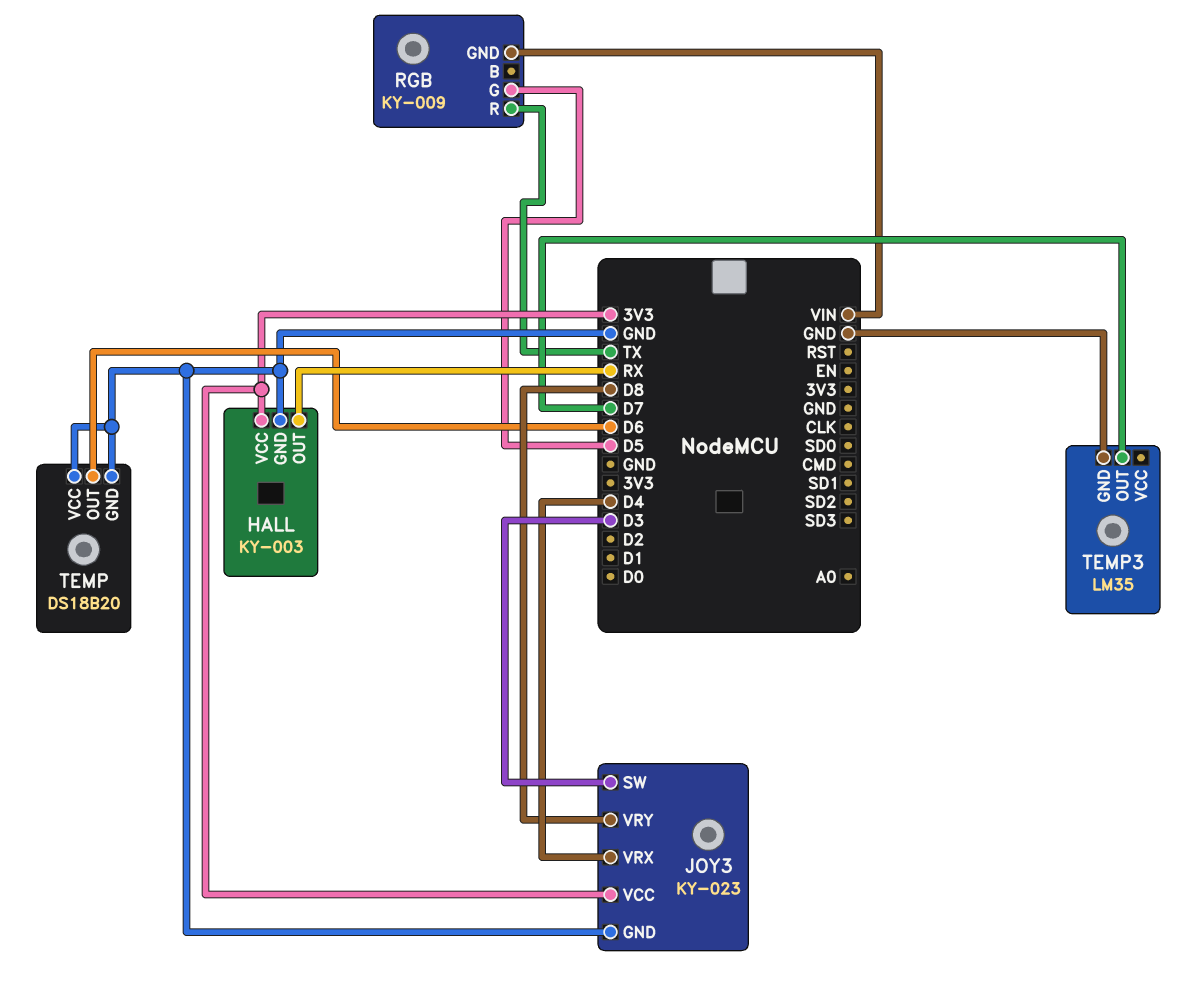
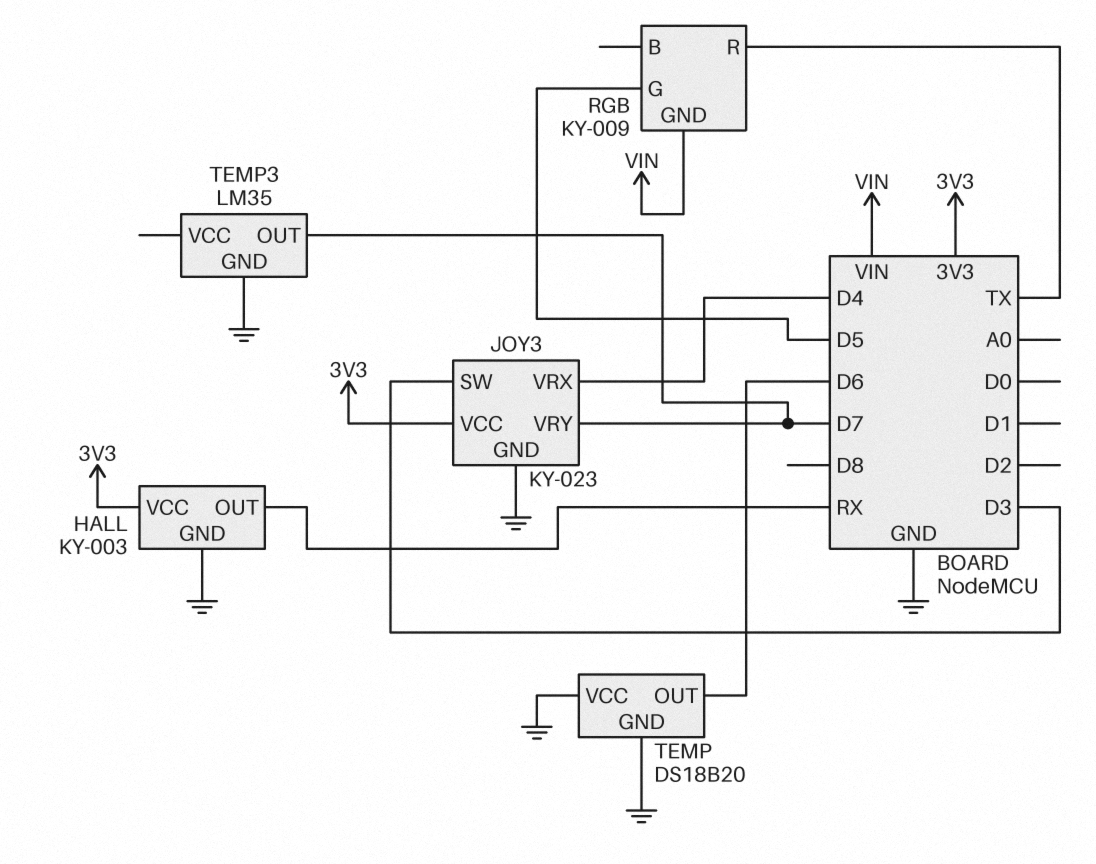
JOY3 pin VRY: D8 -> D7

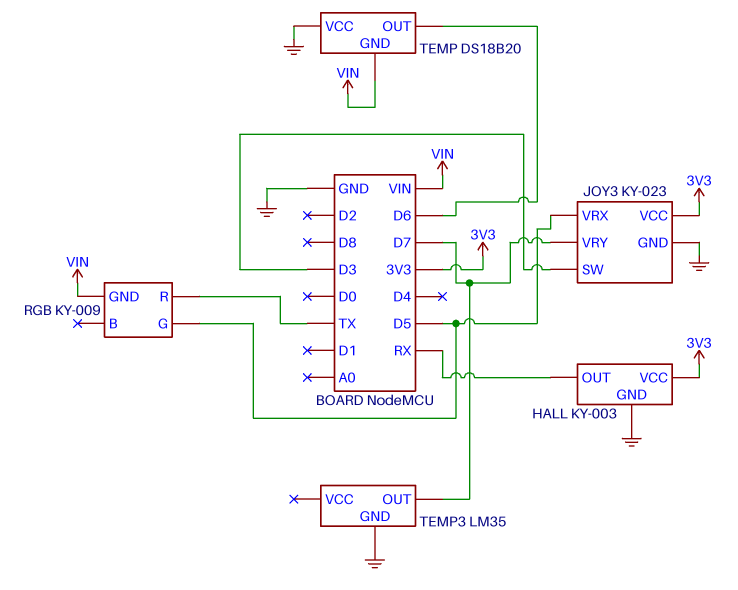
JOY3 pin VRX: D4 -> D5
TEMP pin GND: GND -> VIN

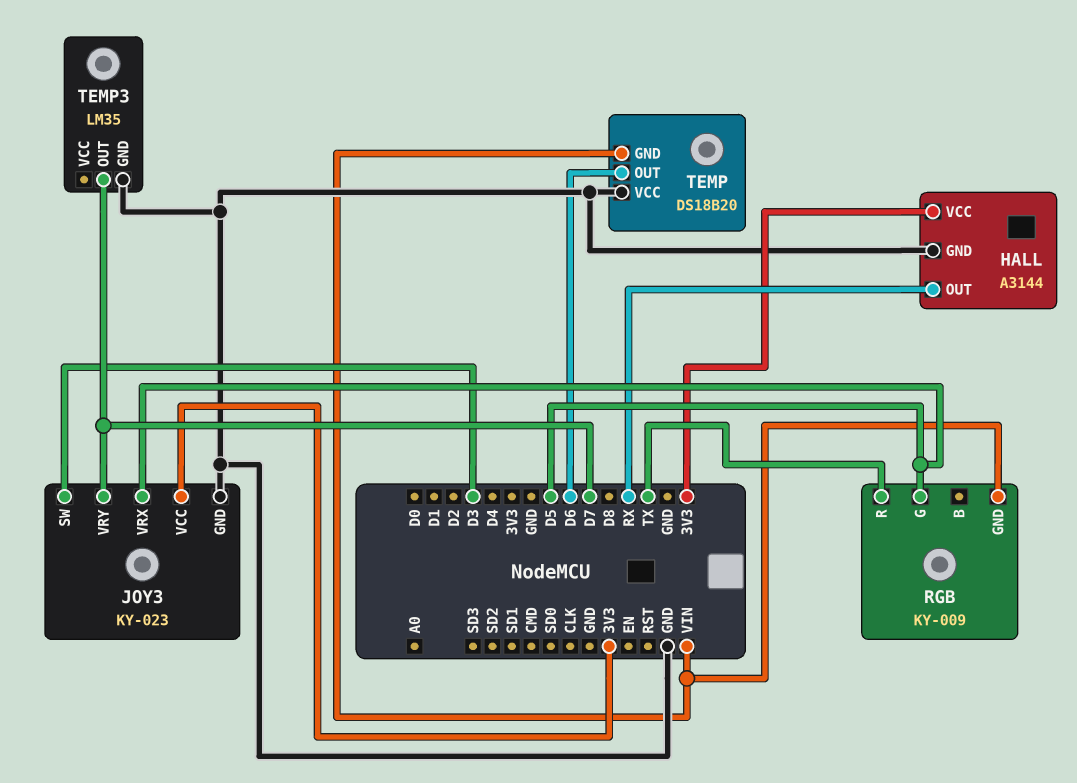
HALL: KY-003 -> A3144

